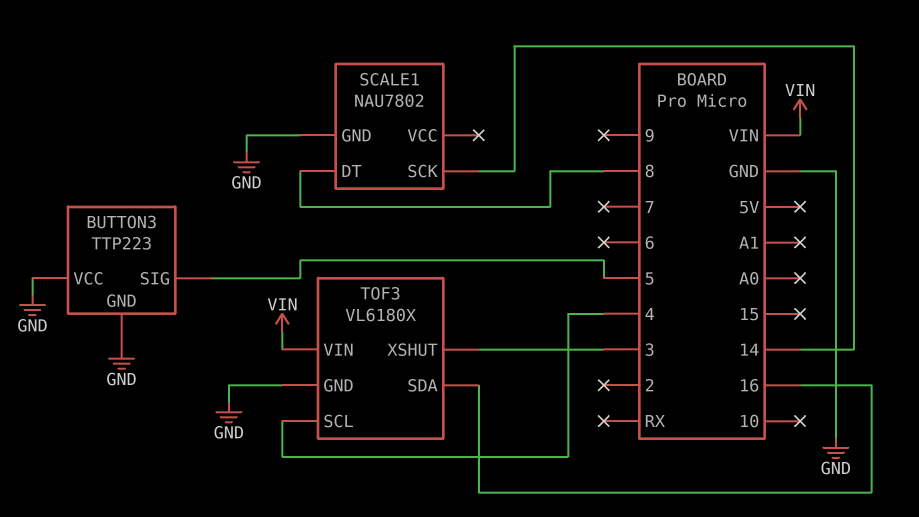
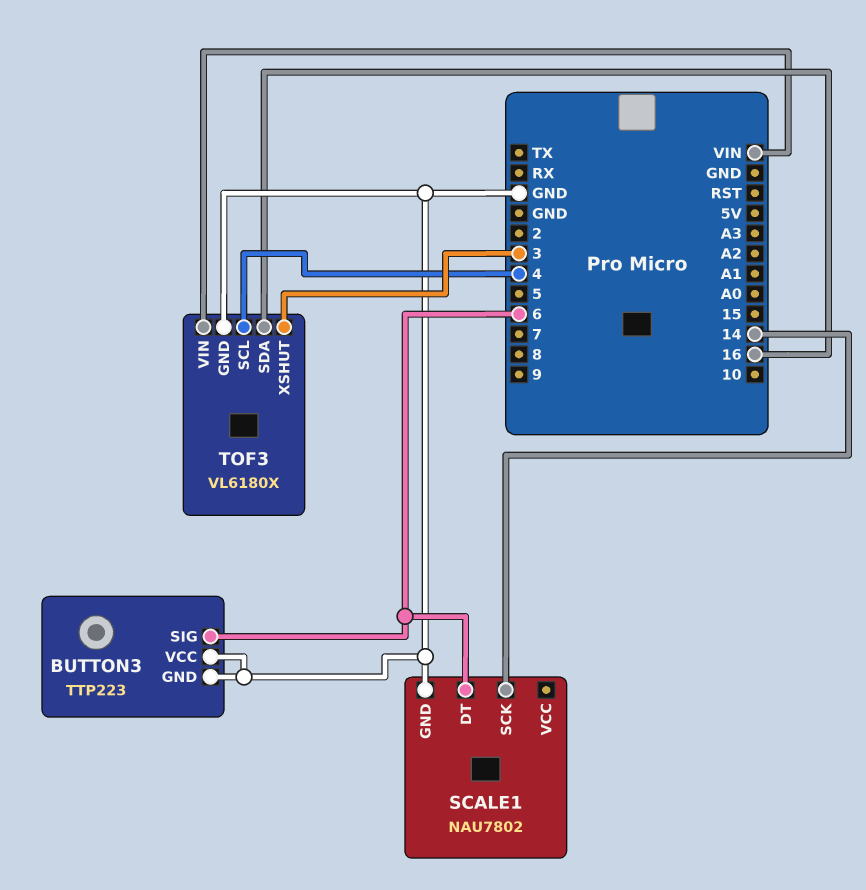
BUTTON3 pin SIG: 5 -> 6
SCALE1 pin DT: 8 -> 6

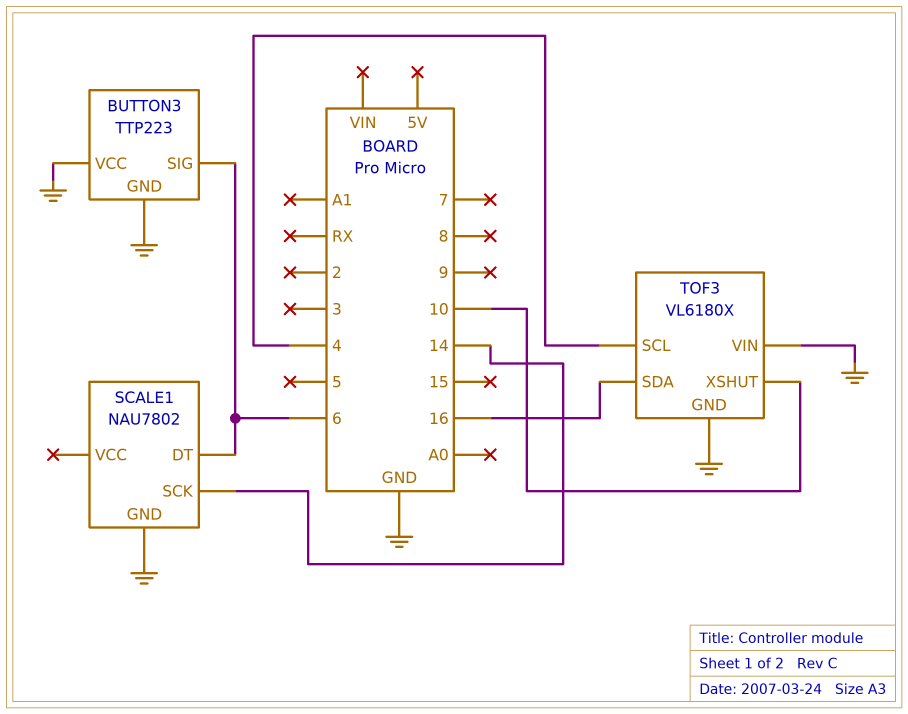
TOF3 pin VIN: VIN -> GND
TOF3 pin XSHUT: 3 -> 10

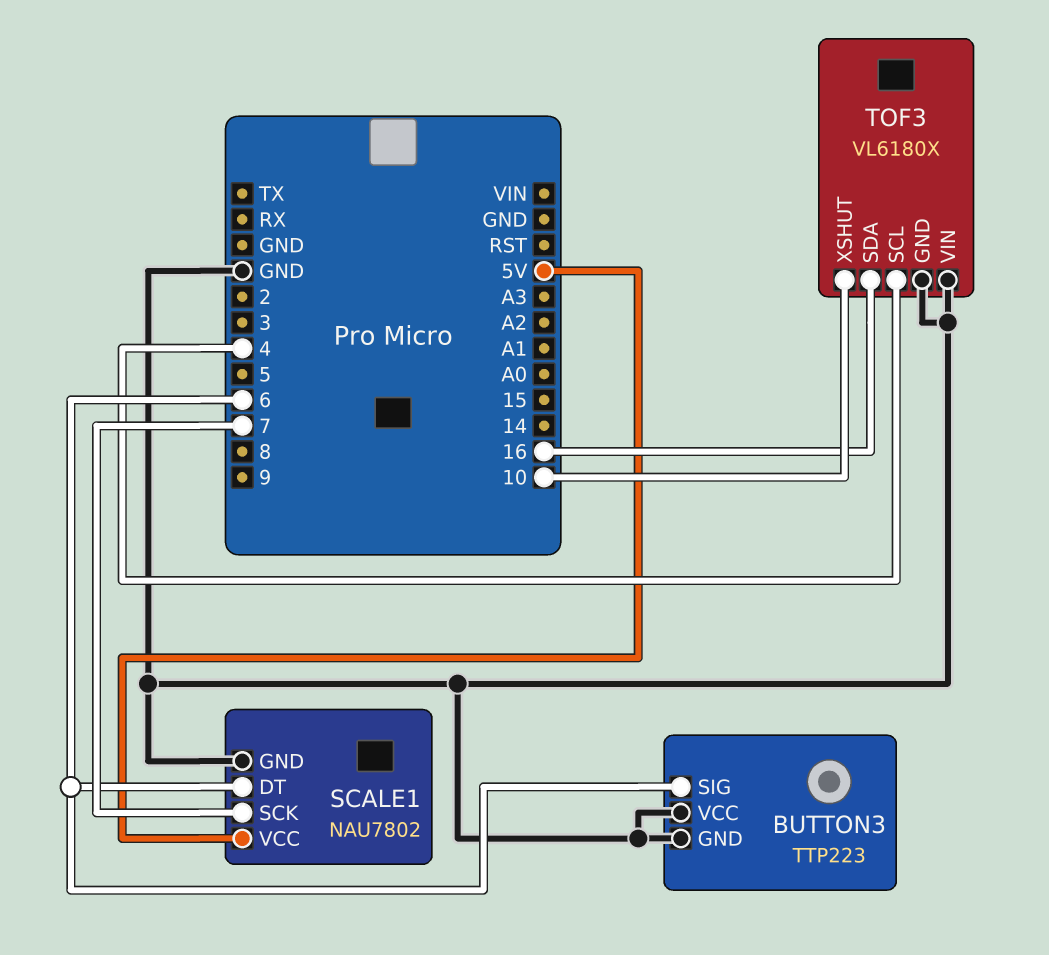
SCALE1 pin SCK: 14 -> 7
SCALE1 pin VCC: none -> 5V

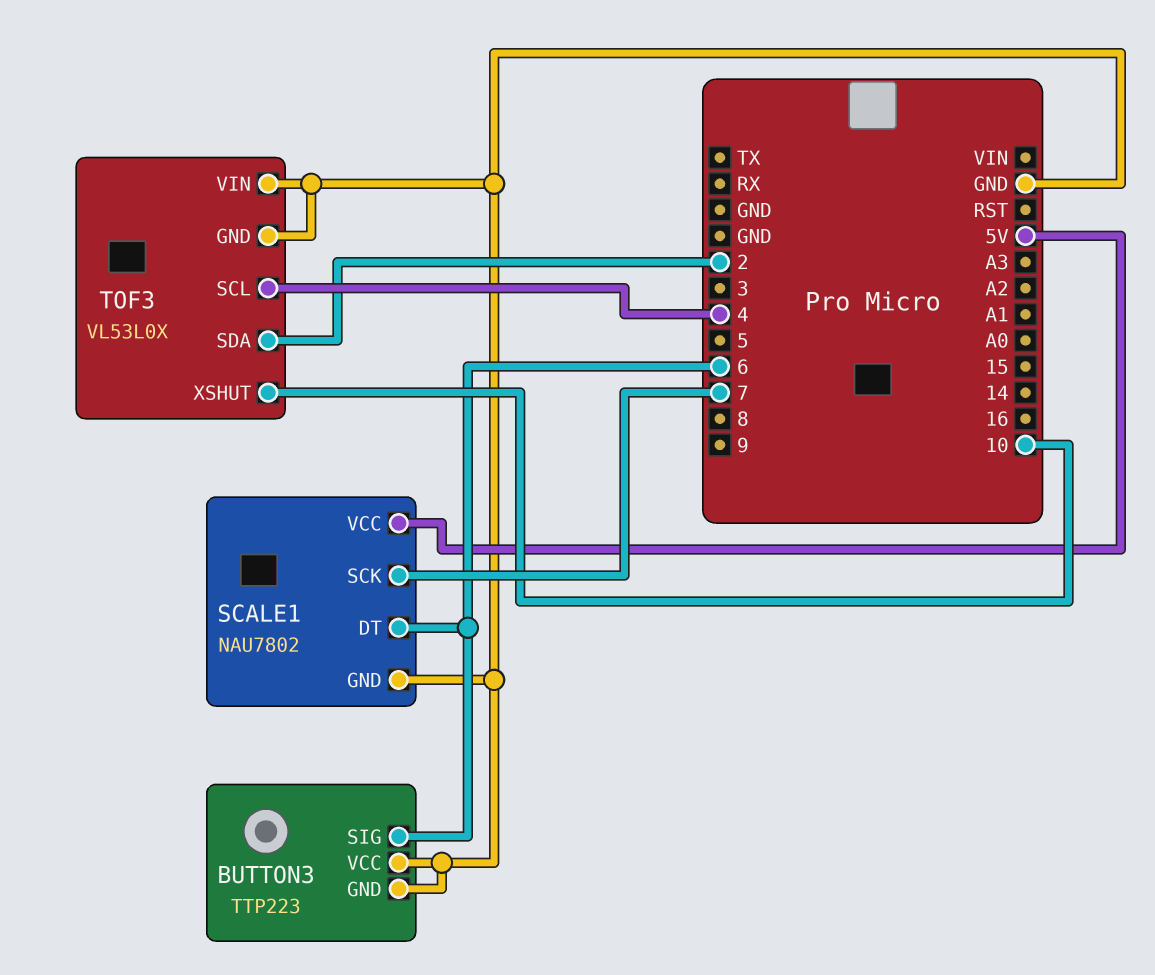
TOF3: VL6180X -> VL53L0X
TOF3 pin SDA: 16 -> 2

